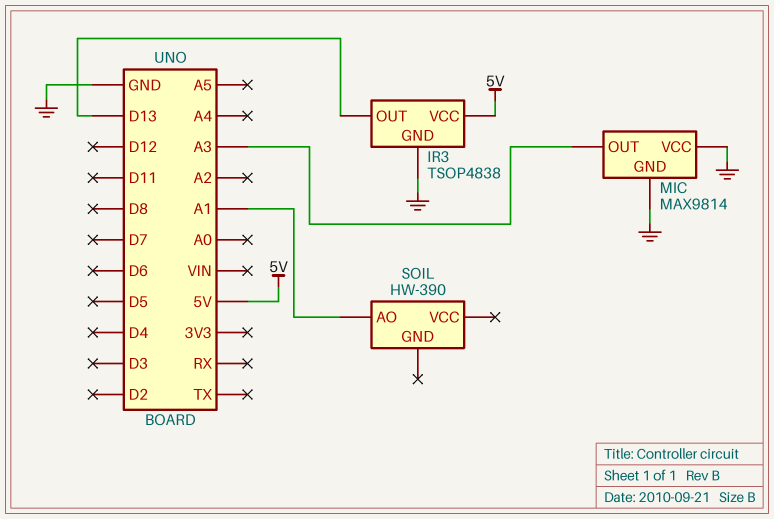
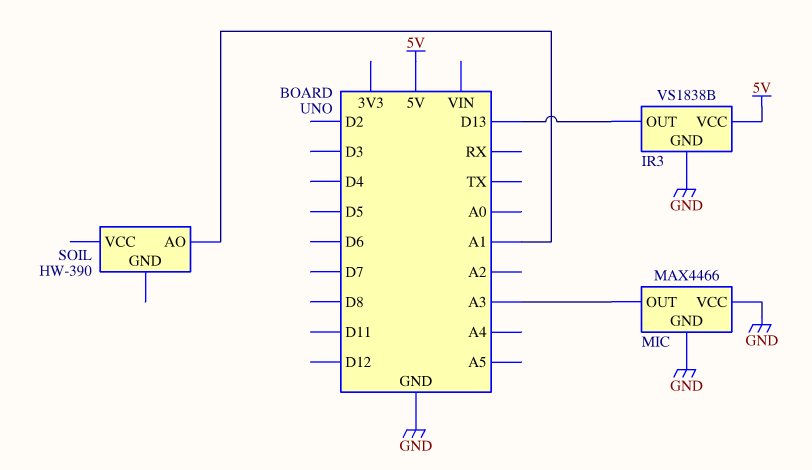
IR3: TSOP4838 -> VS1838B
MIC: MAX9814 -> MAX4466

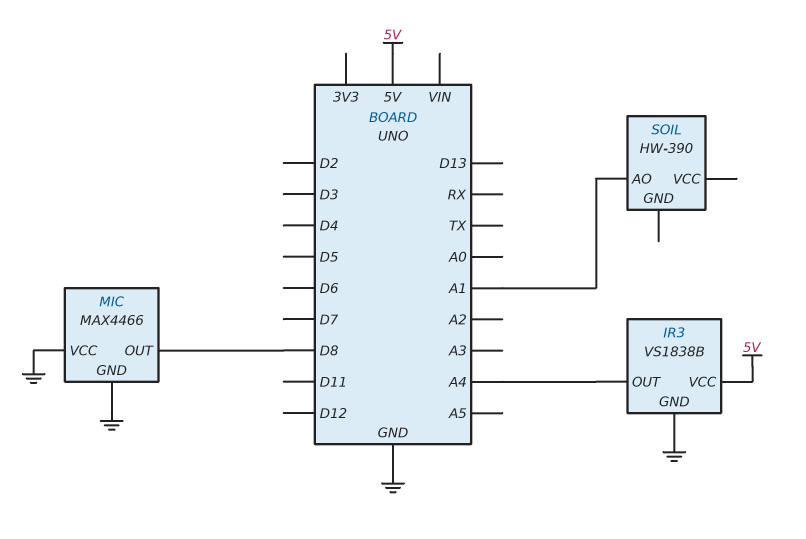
IR3 pin OUT: D13 -> A4
MIC pin OUT: A3 -> D8

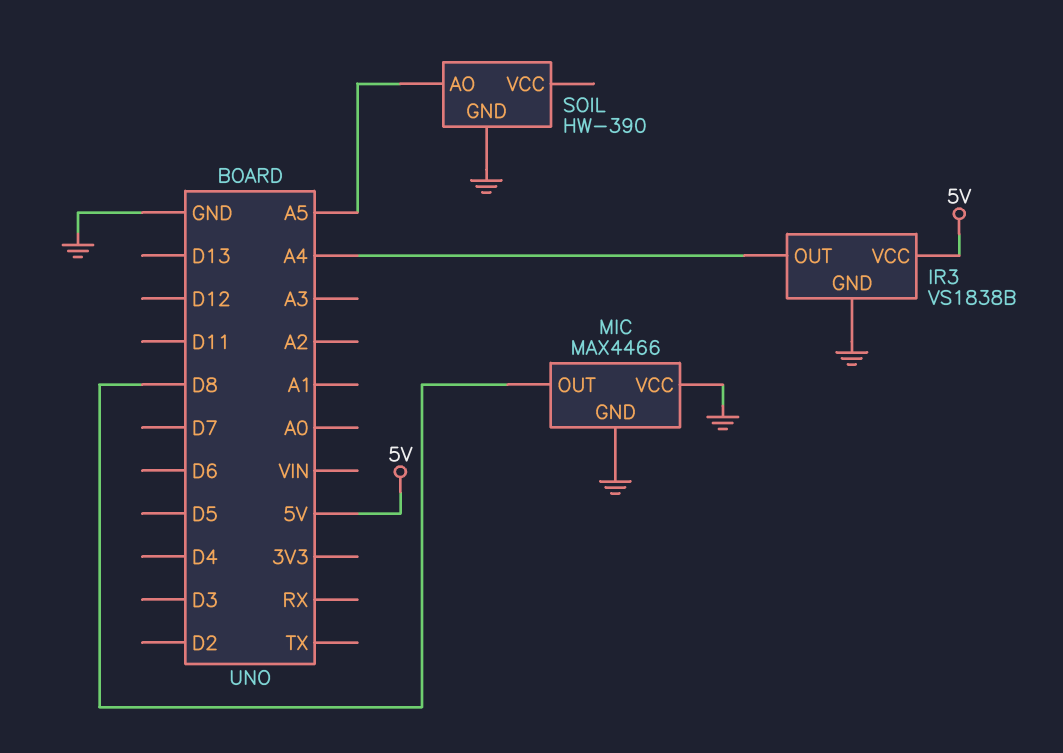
SOIL pin AO: A1 -> A5
SOIL pin GND: none -> GND

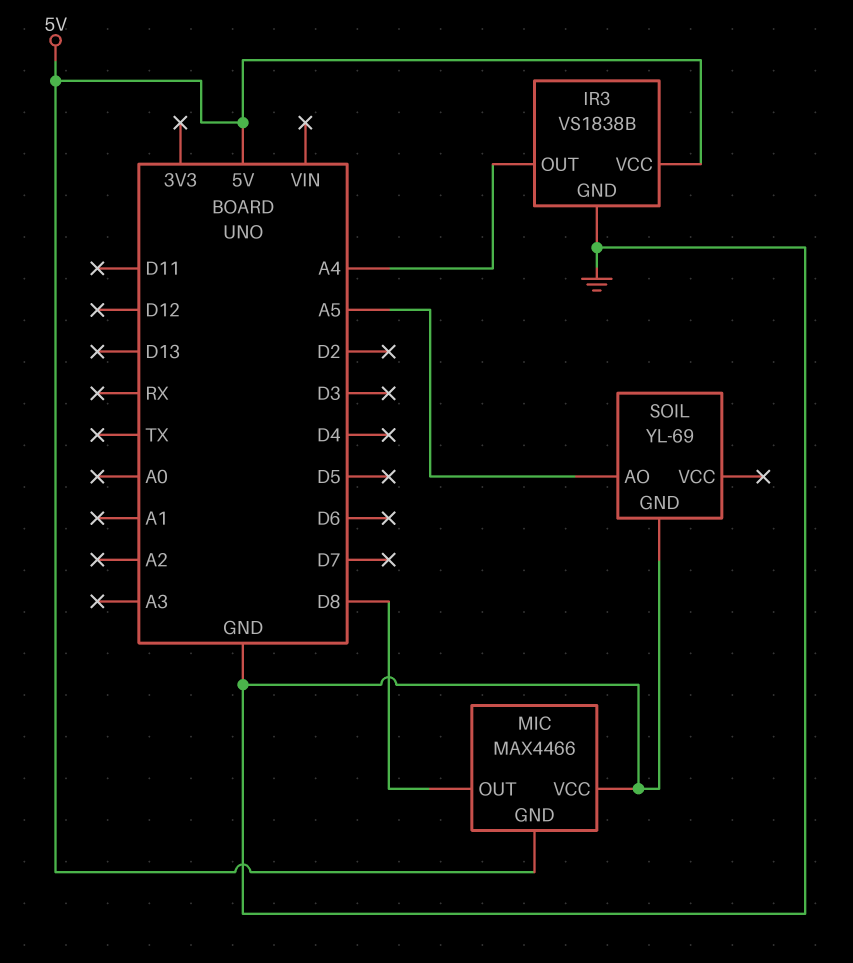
MIC pin GND: GND -> 5V
SOIL: HW-390 -> YL-69

